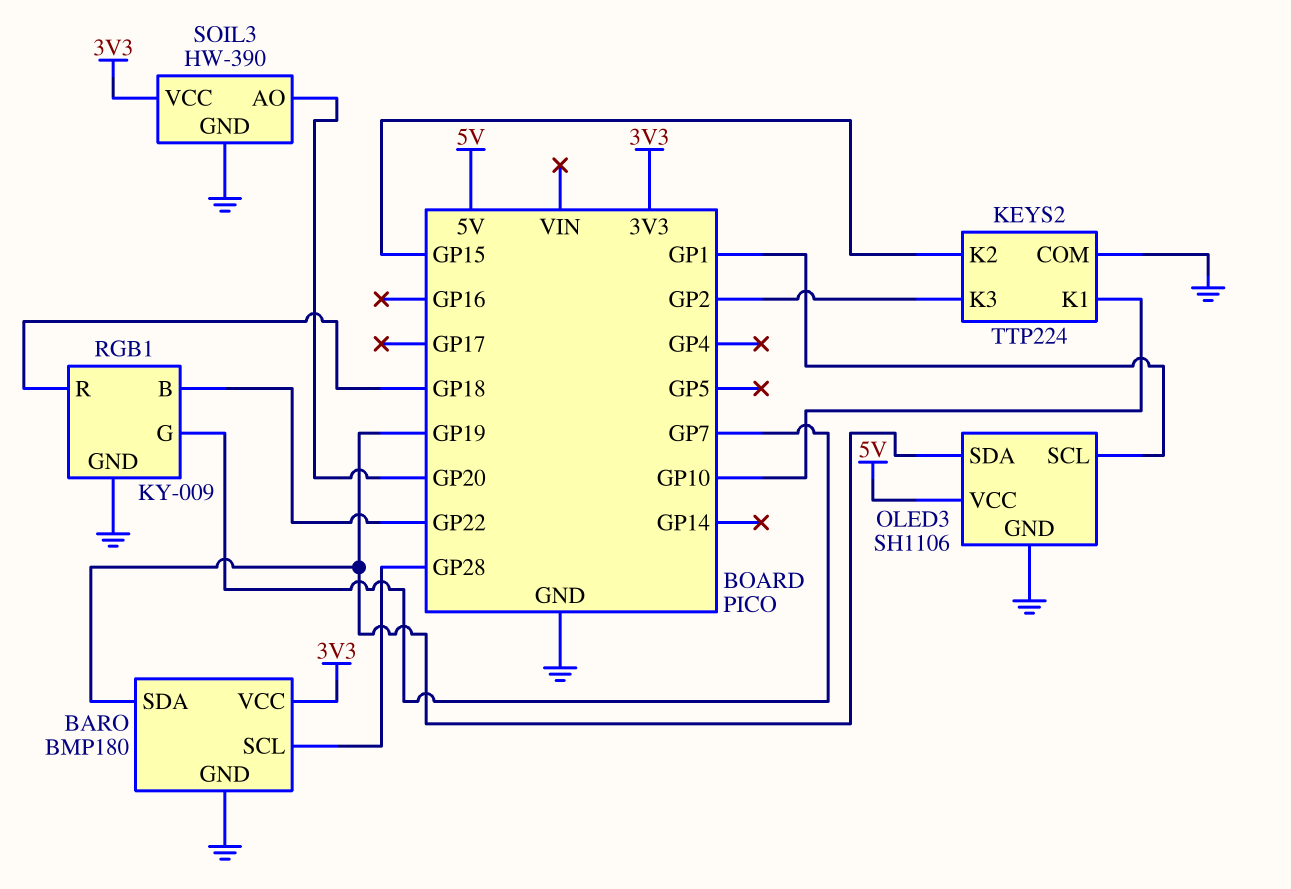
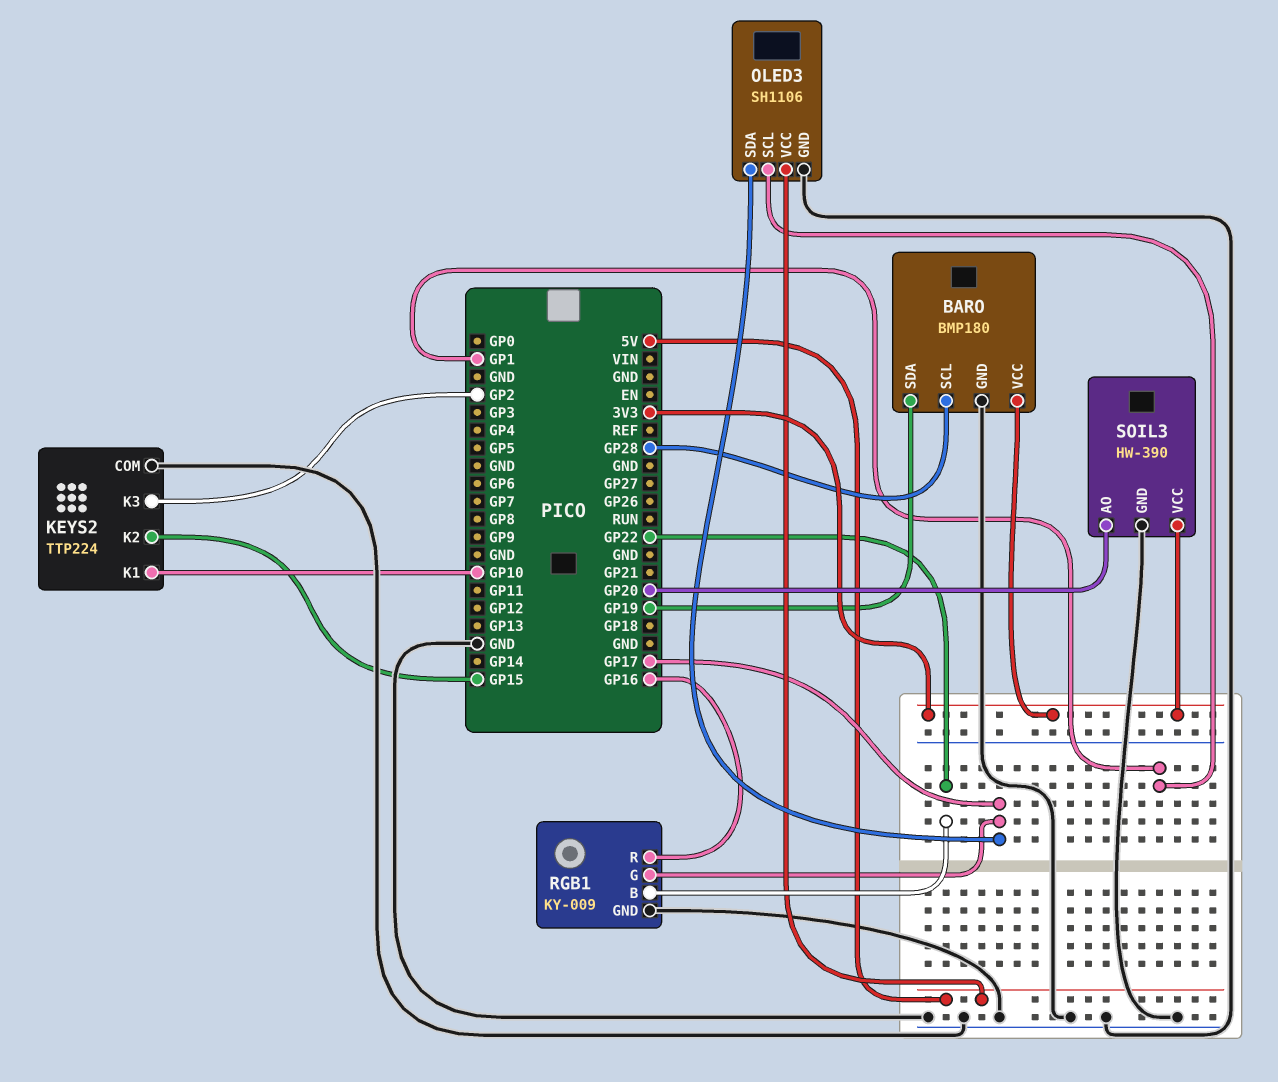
OLED3 pin SDA: GP19 -> GP17
RGB1 pin G: GP7 -> GP17
RGB1 pin R: GP18 -> GP16

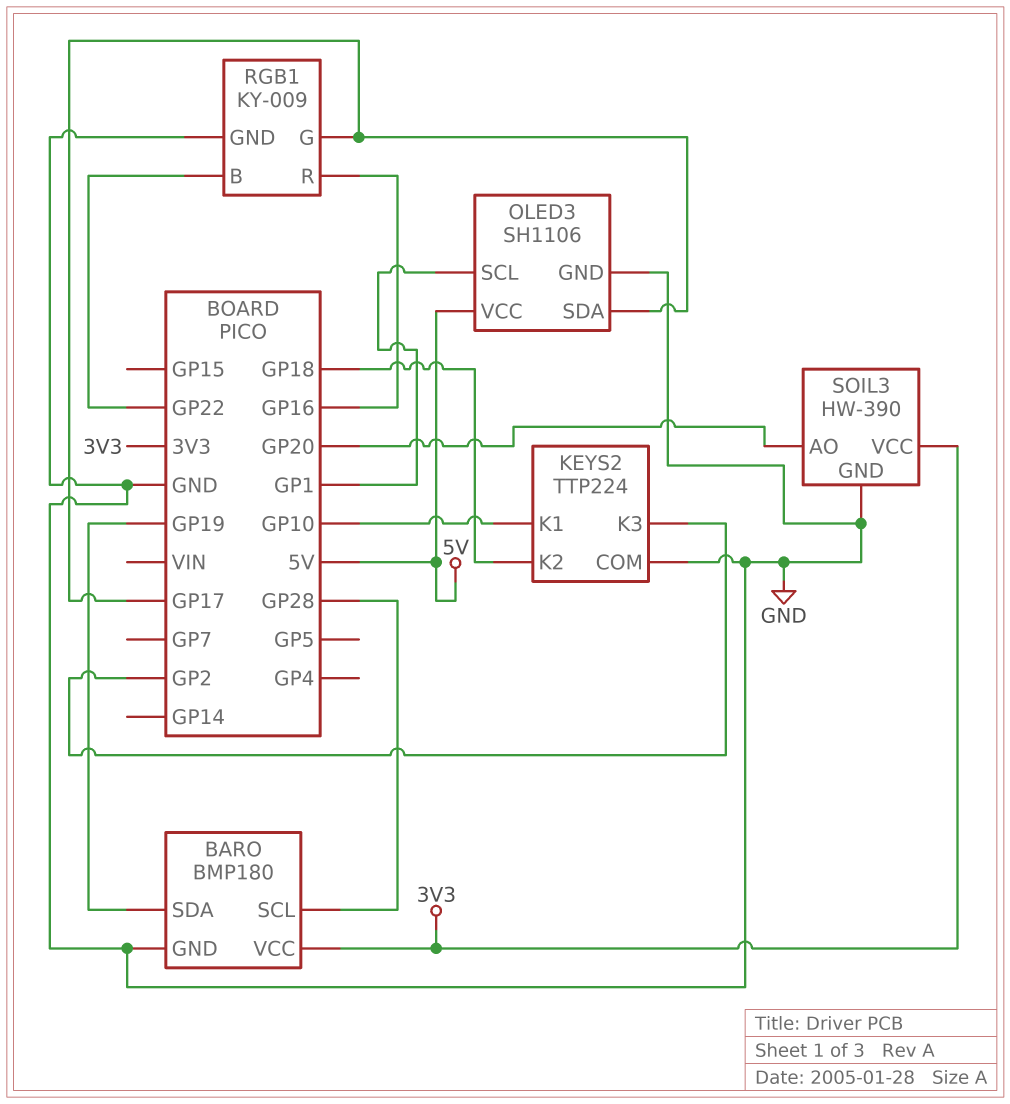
KEYS2 pin K2: GP15 -> GP18

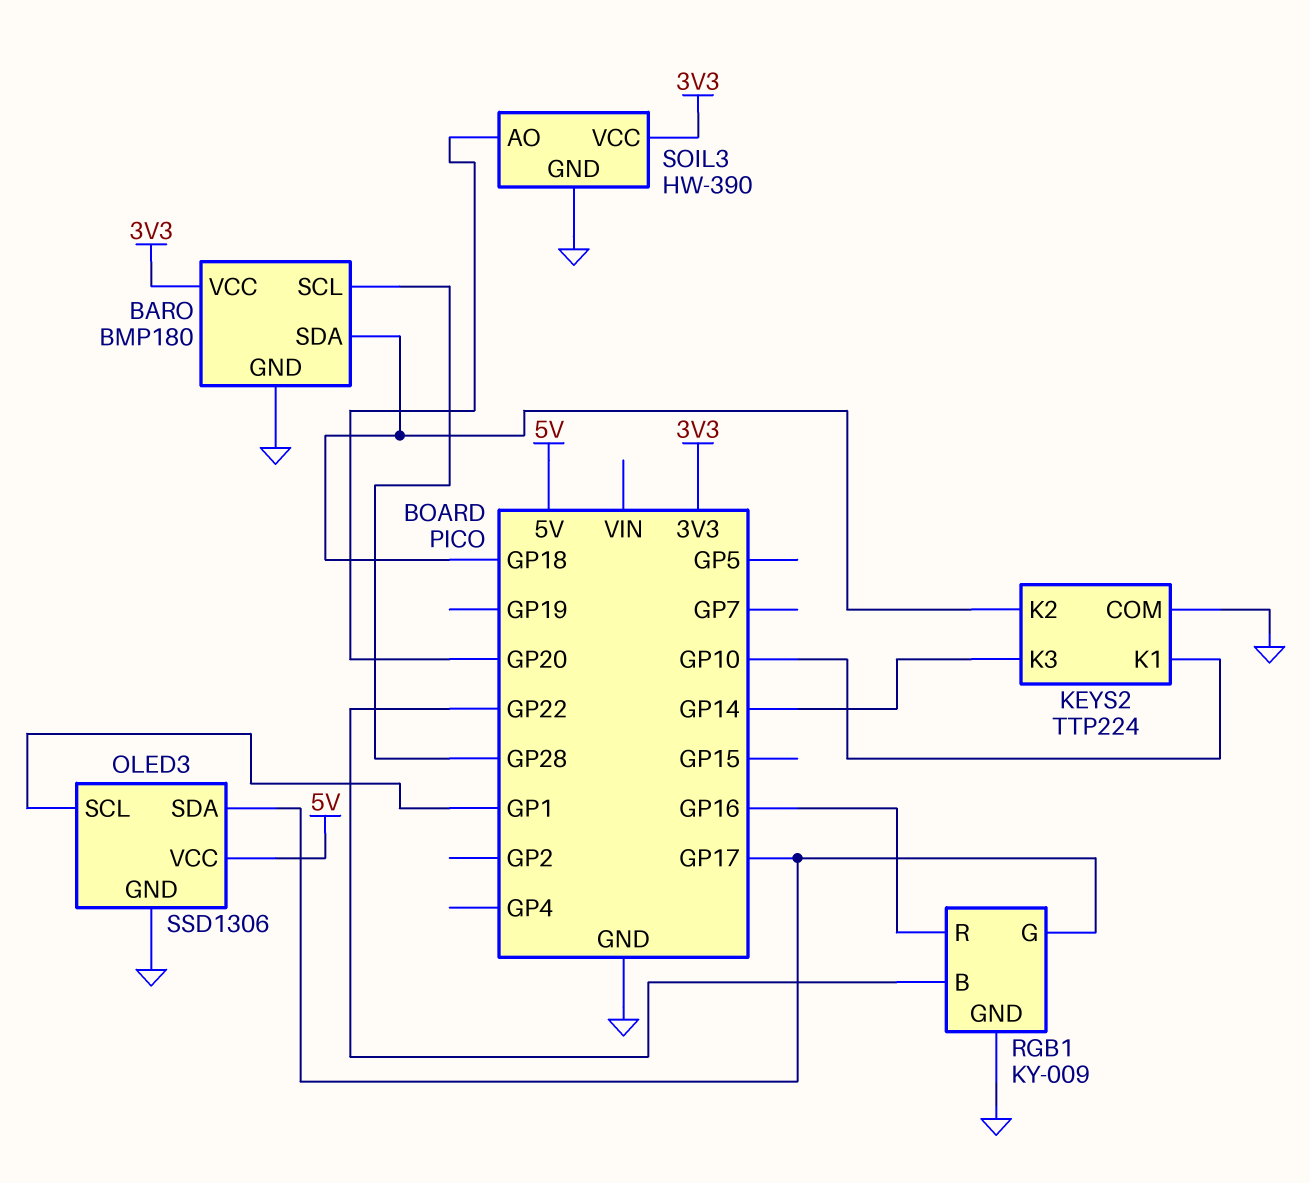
BARO pin SDA: GP19 -> GP18
KEYS2 pin K3: GP2 -> GP14
OLED3: SH1106 -> SSD1306

